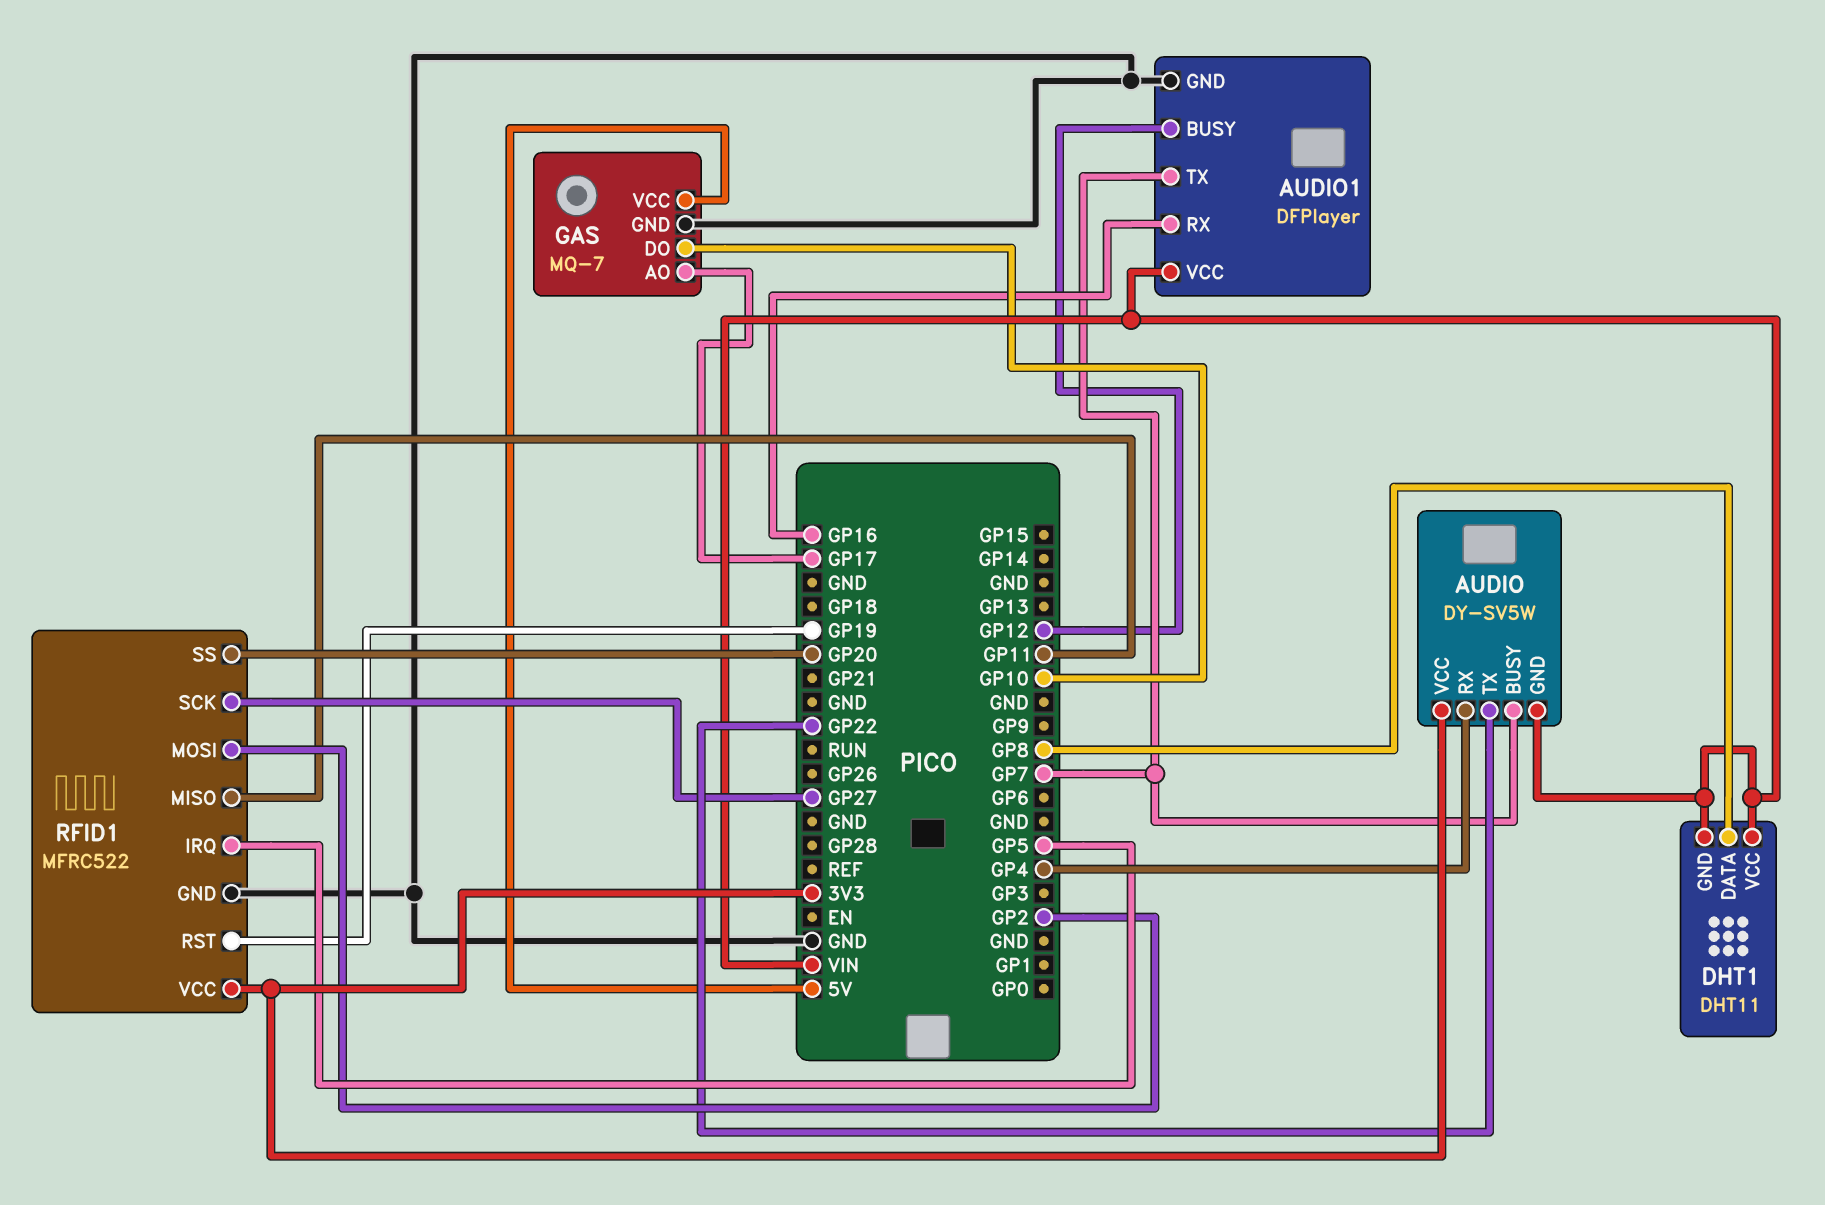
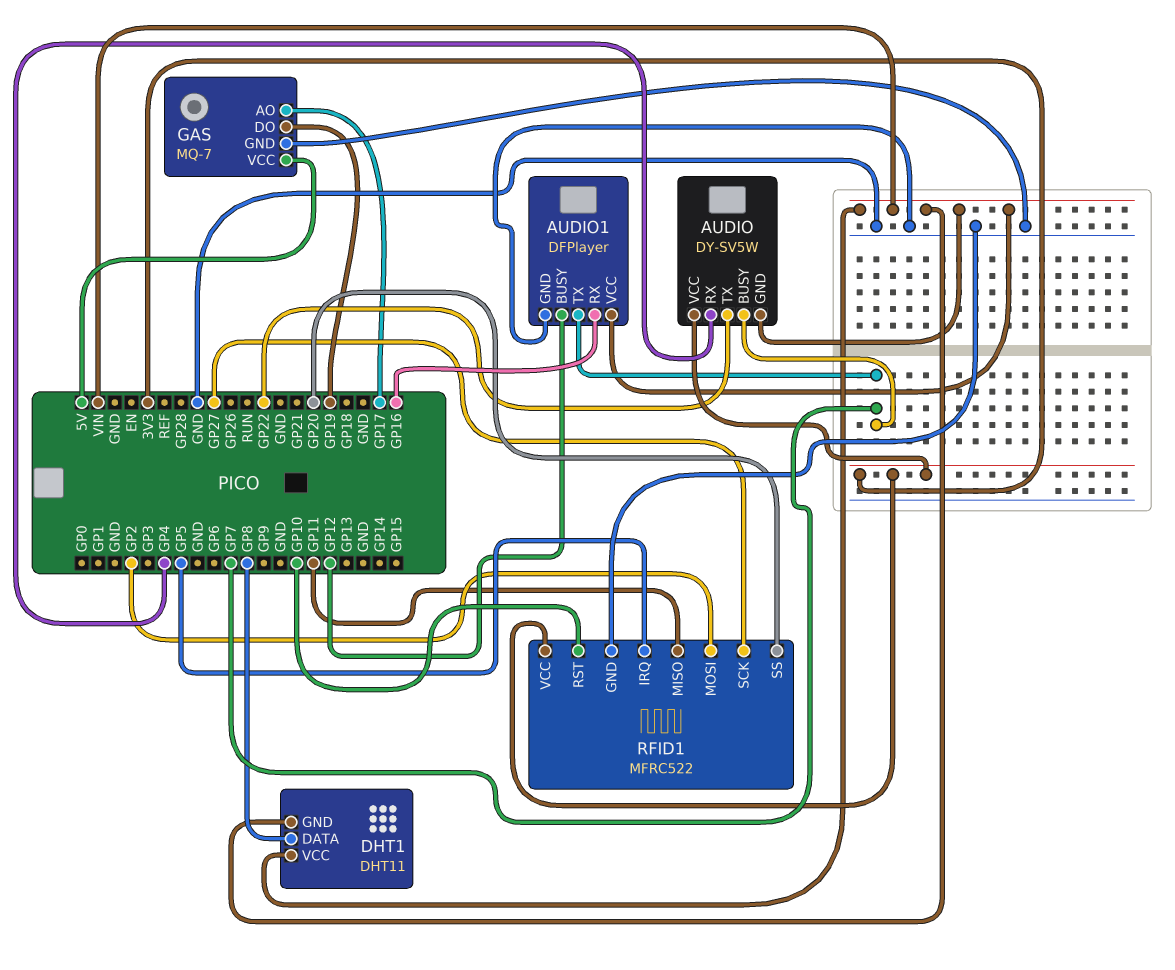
GAS pin DO: GP10 -> GP19
RFID1 pin RST: GP19 -> GP10

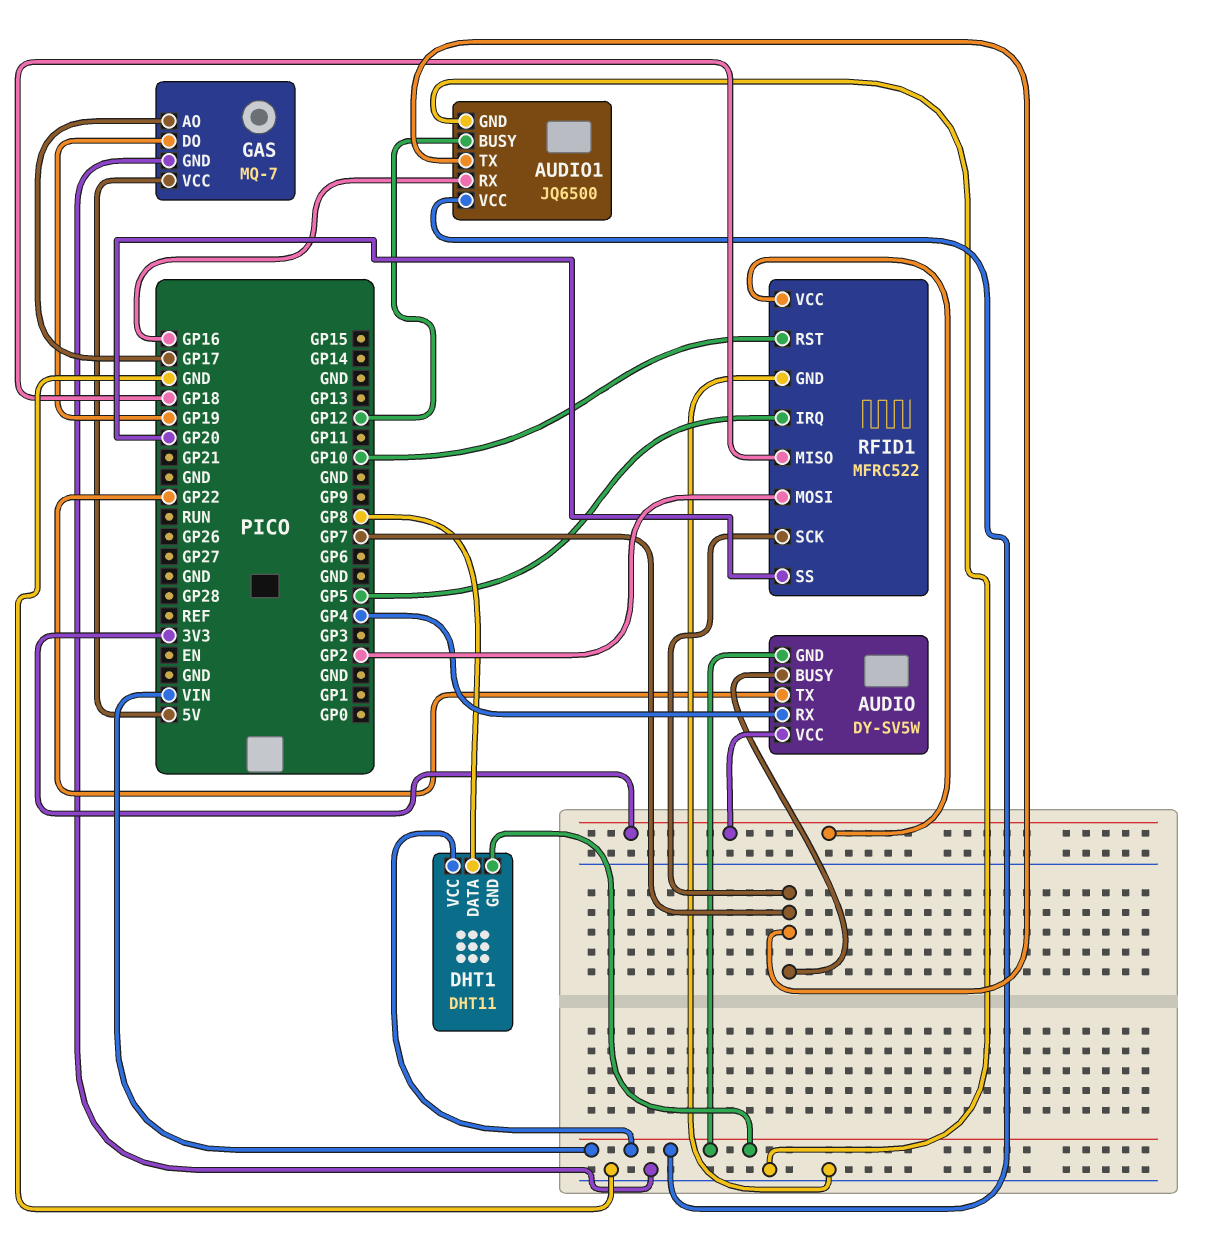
AUDIO1: DFPlayer -> JQ6500
RFID1 pin MISO: GP11 -> GP18
RFID1 pin SCK: GP27 -> GP7

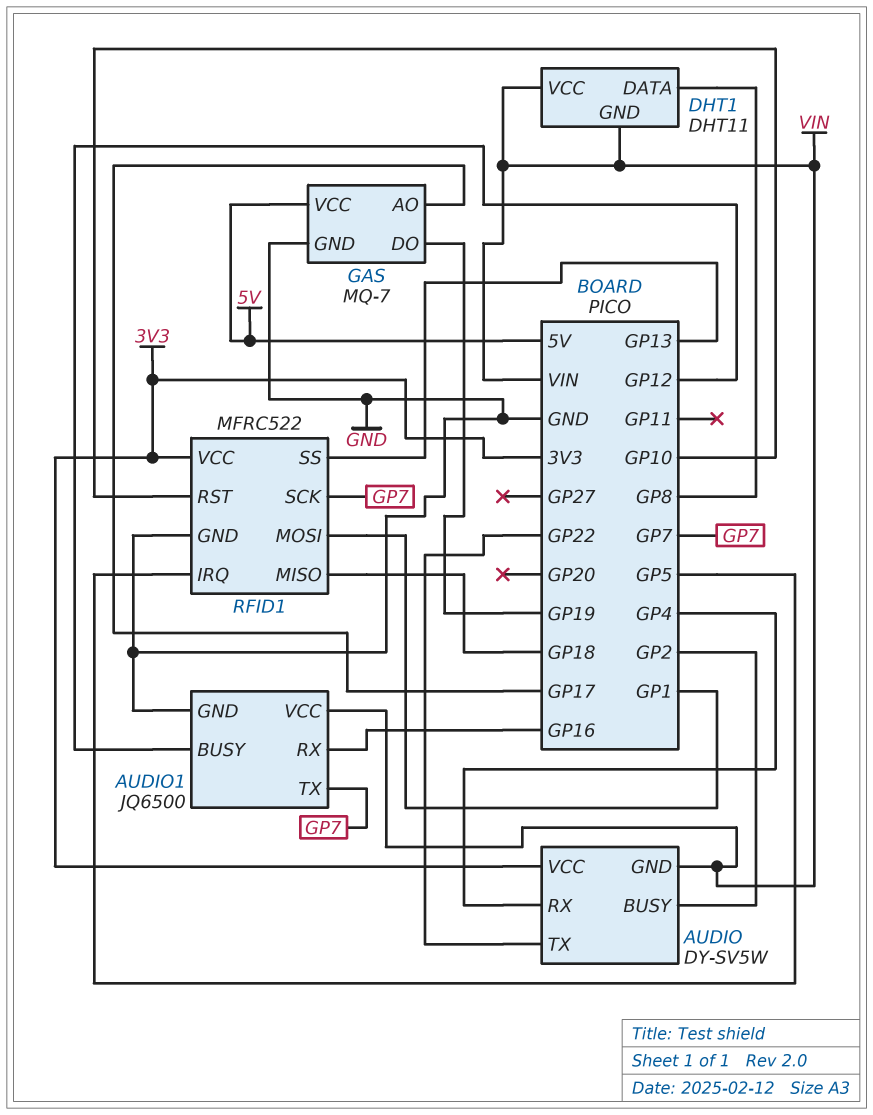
AUDIO pin BUSY: GP7 -> GP2
RFID1 pin MOSI: GP2 -> GP1
RFID1 pin SS: GP20 -> GP13

